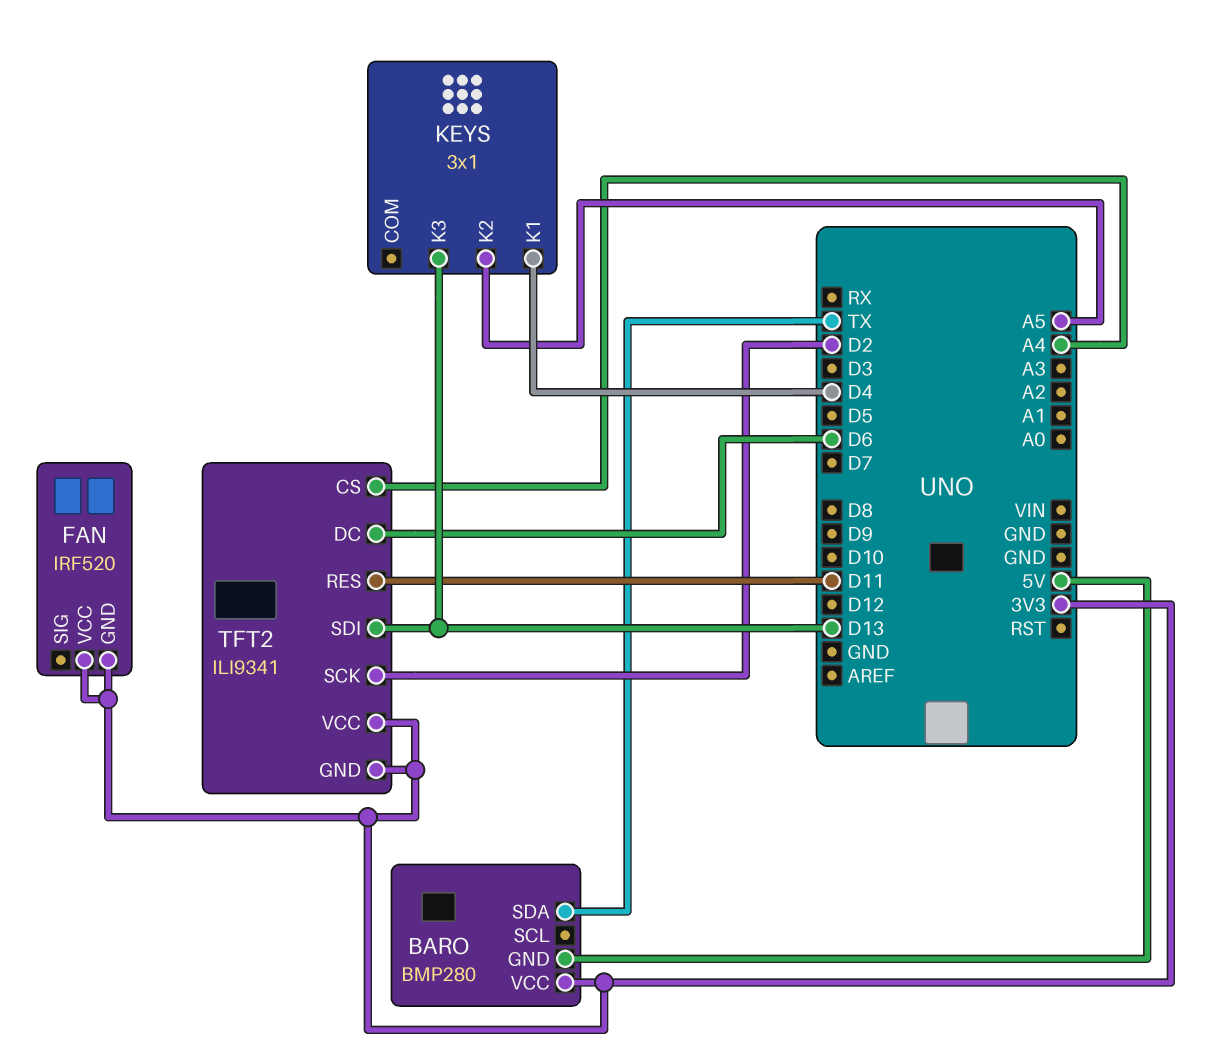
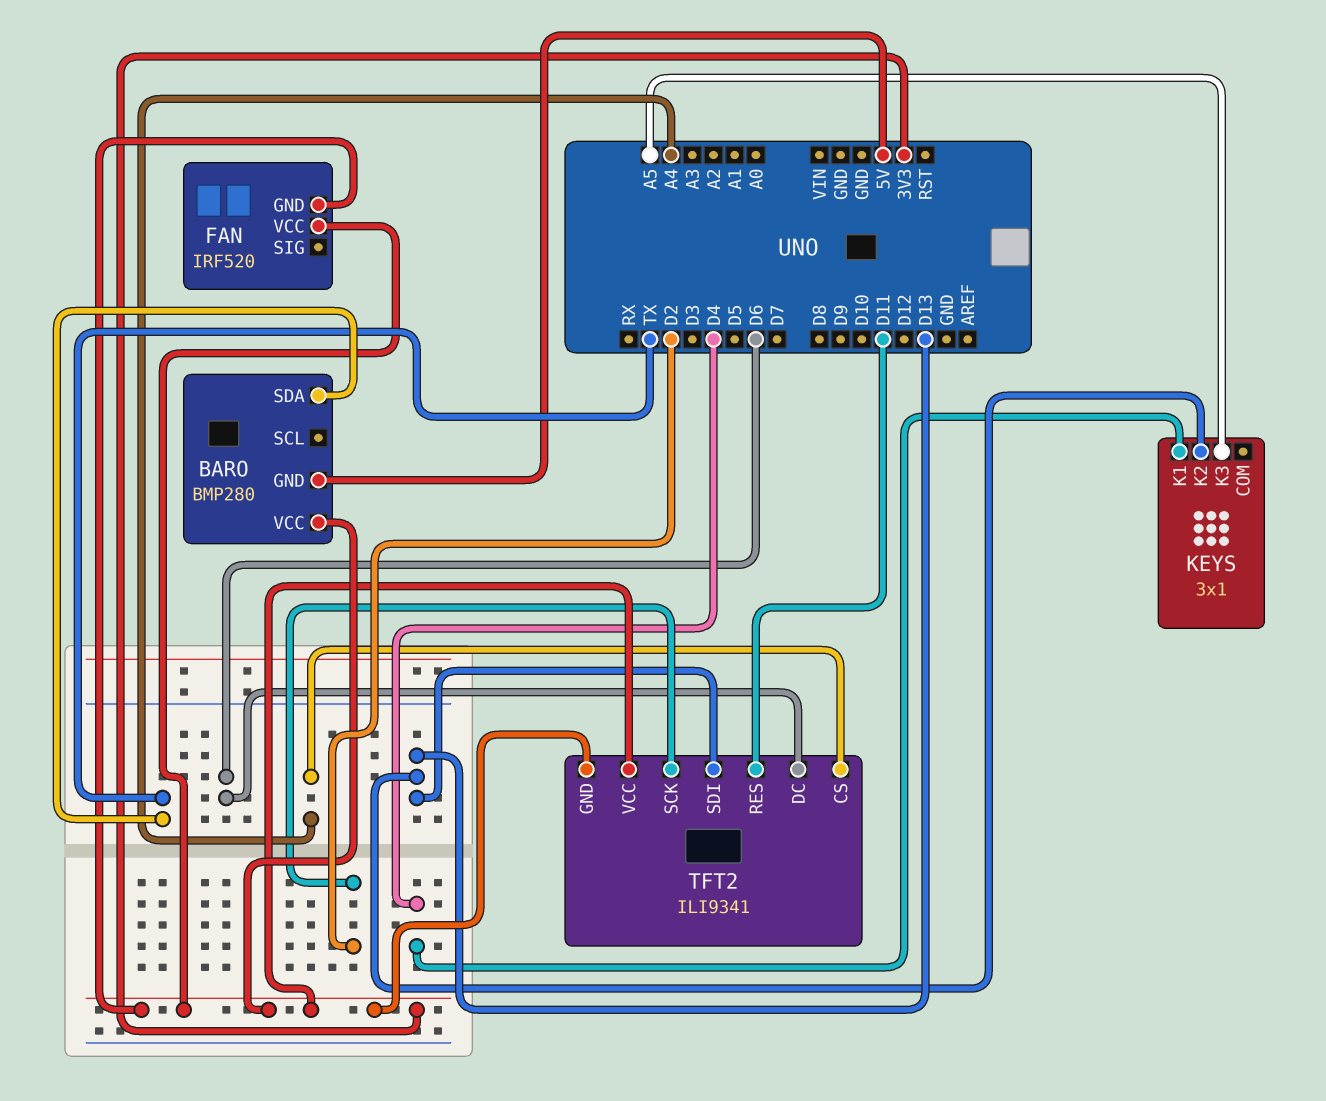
KEYS pin K2: A5 -> D13
KEYS pin K3: D13 -> A5

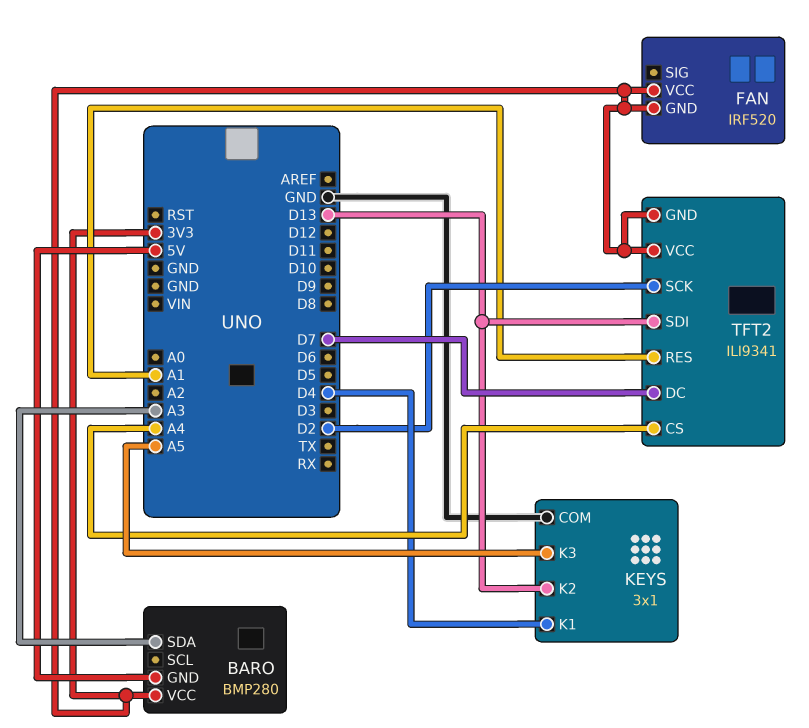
BARO pin SDA: TX -> A3
KEYS pin COM: none -> GND
TFT2 pin DC: D6 -> D7
TFT2 pin RES: D11 -> A1

